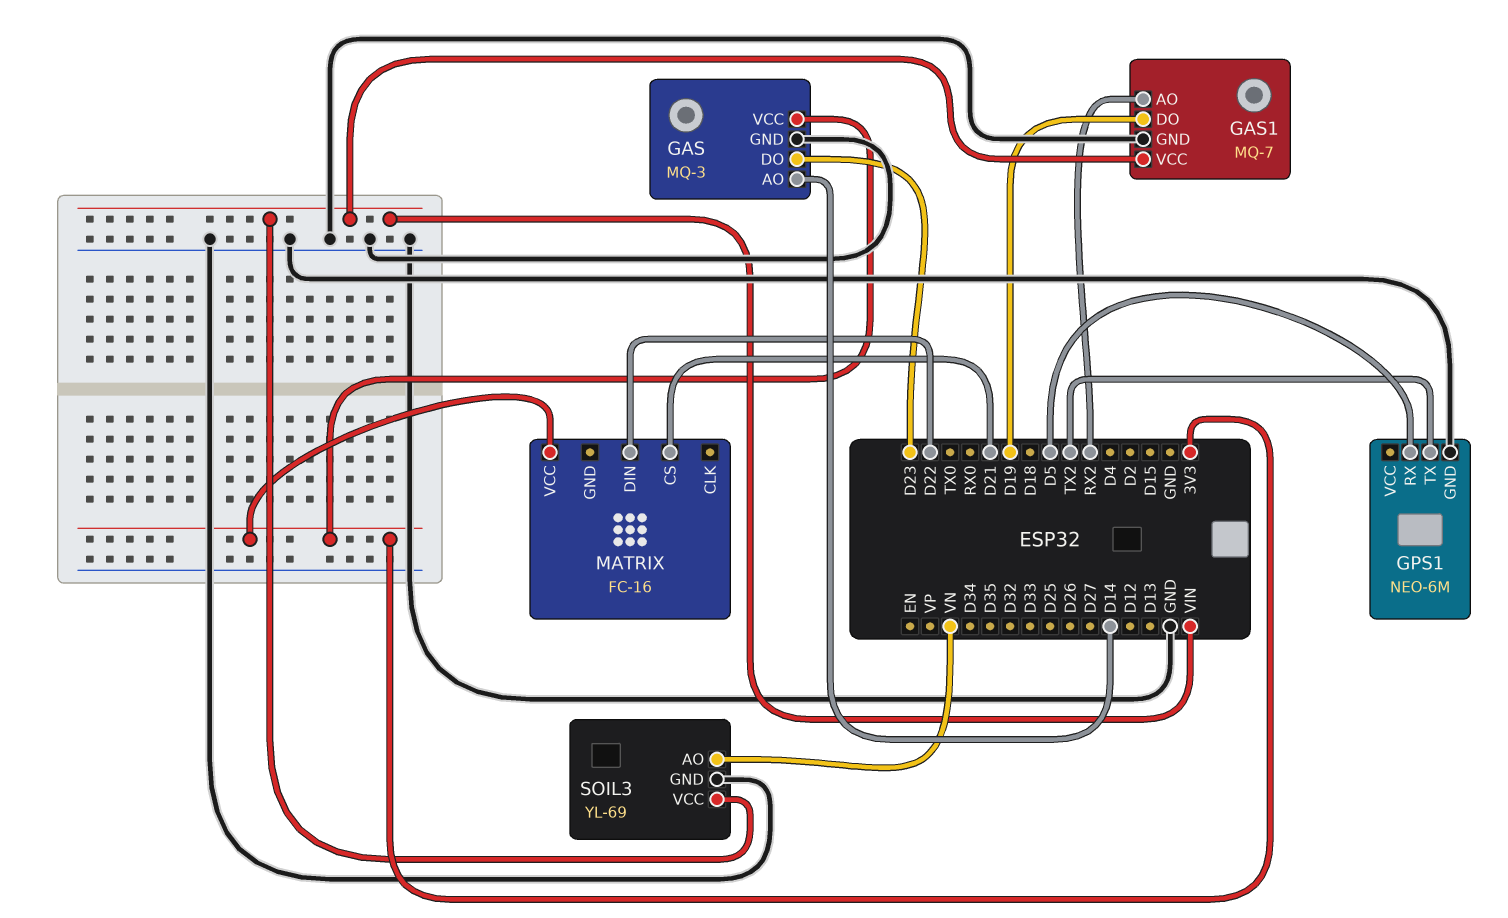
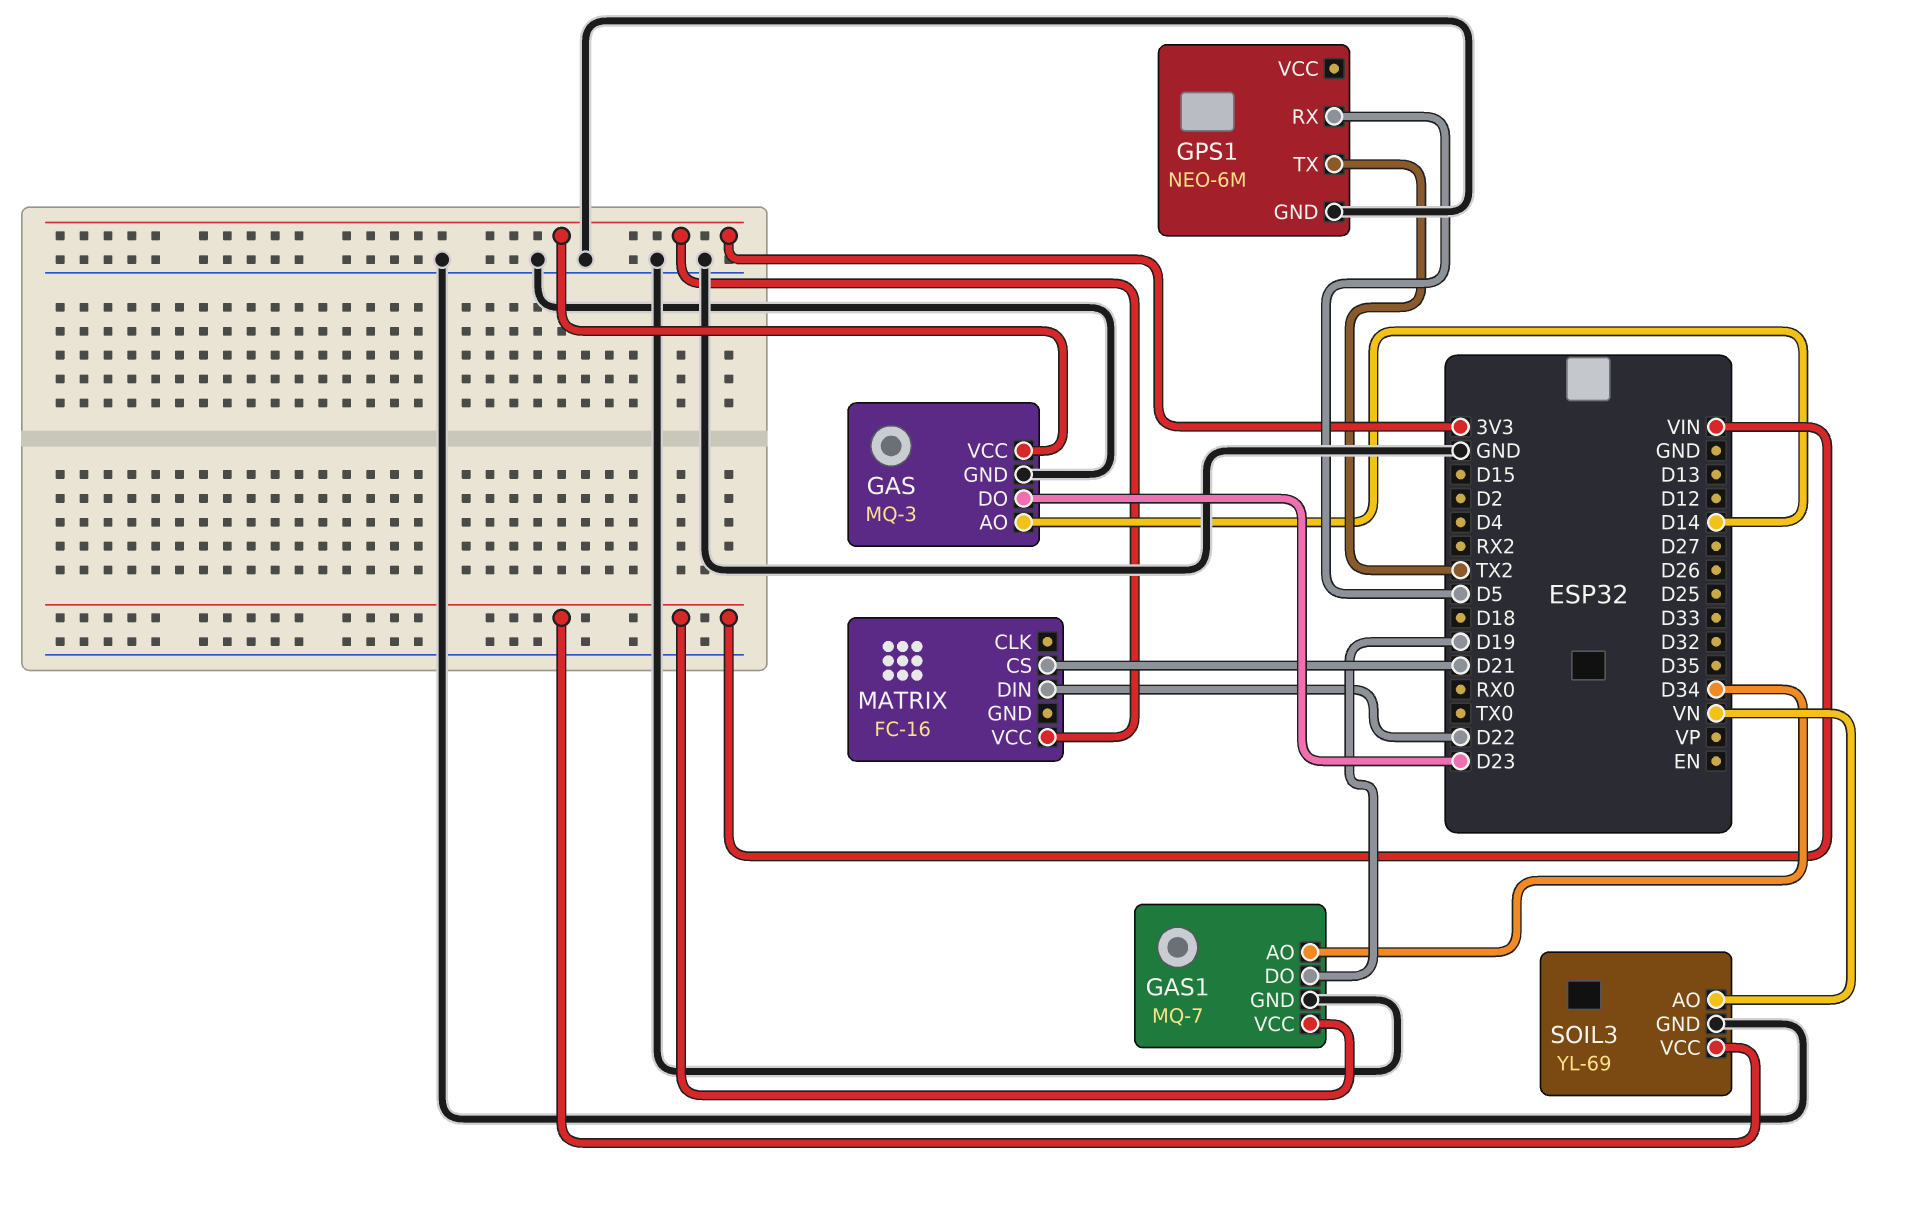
GAS1 pin AO: RX2 -> D34

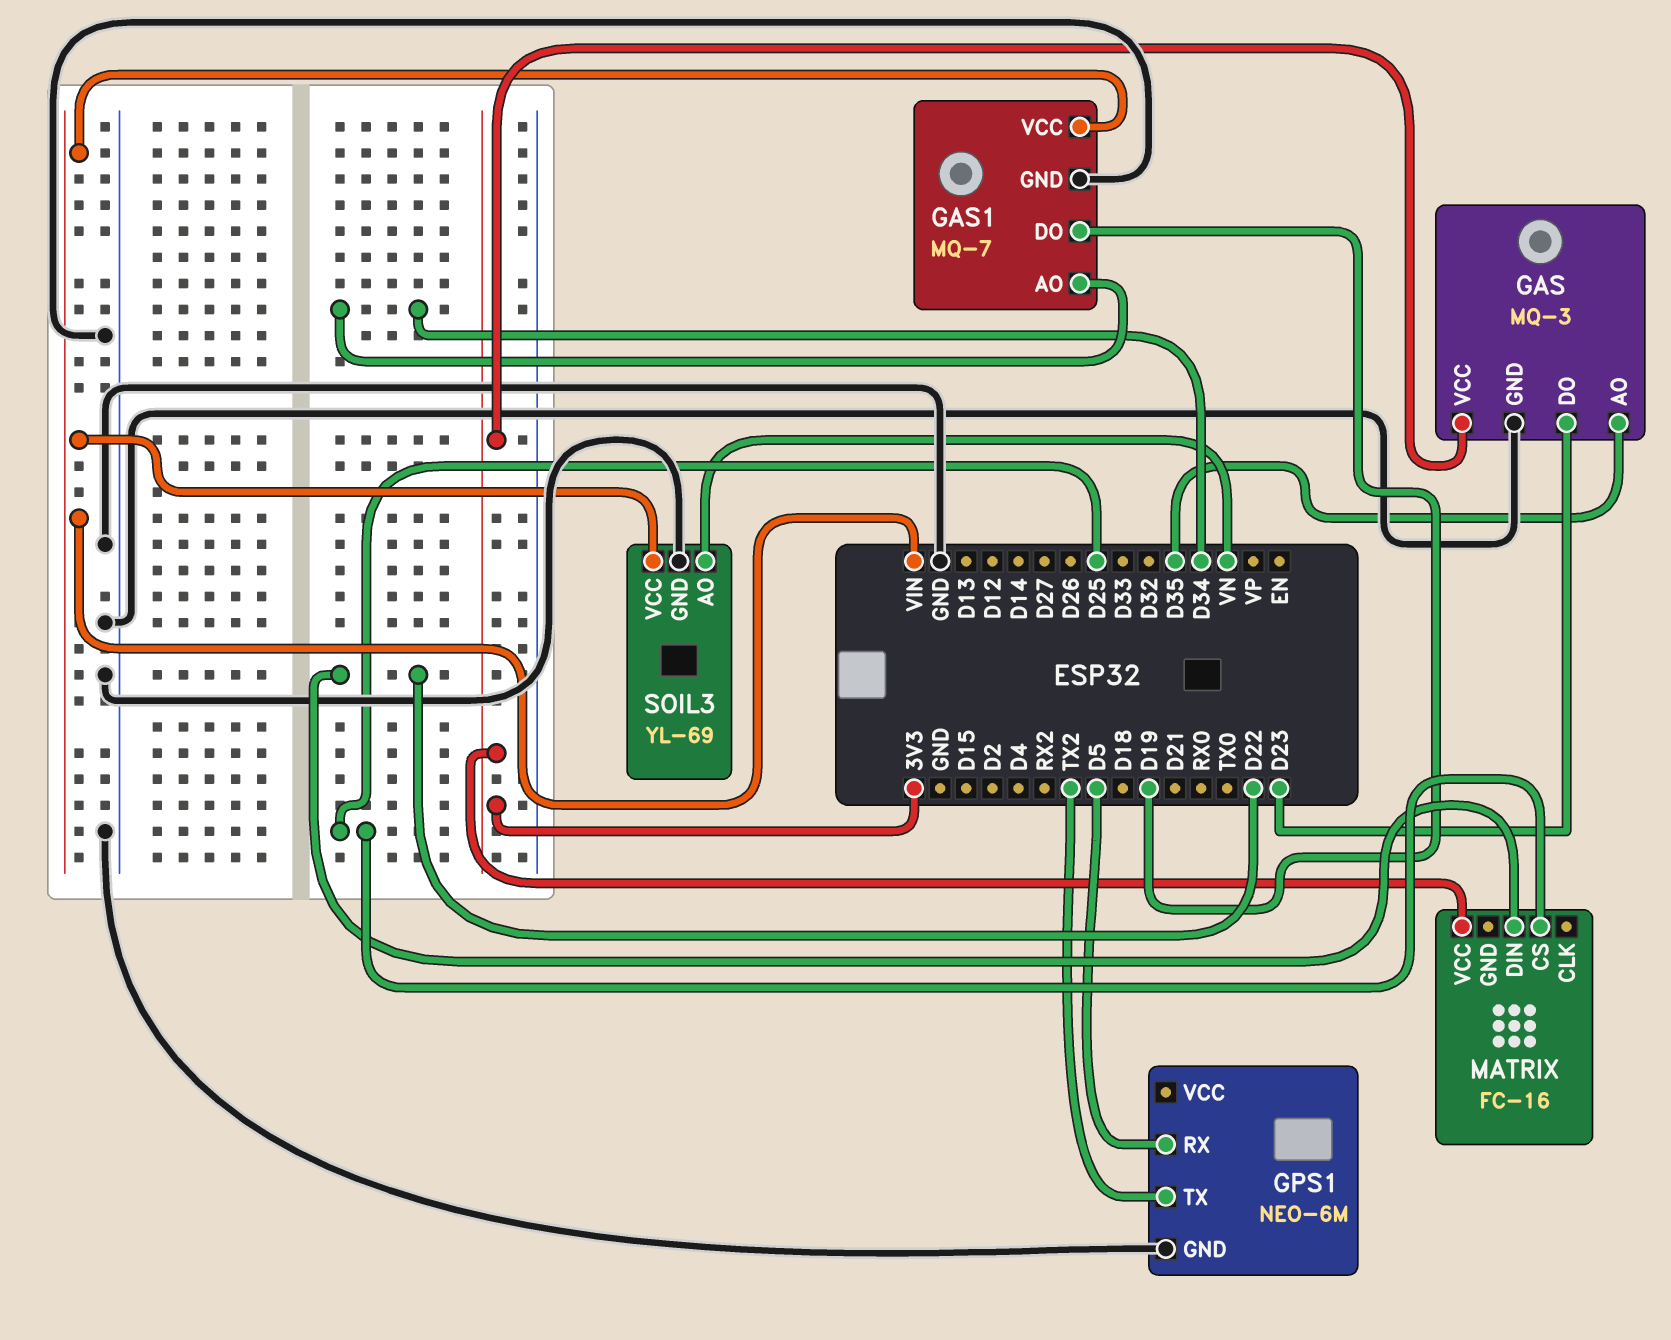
GAS pin AO: D14 -> D35
MATRIX pin CS: D21 -> D25

